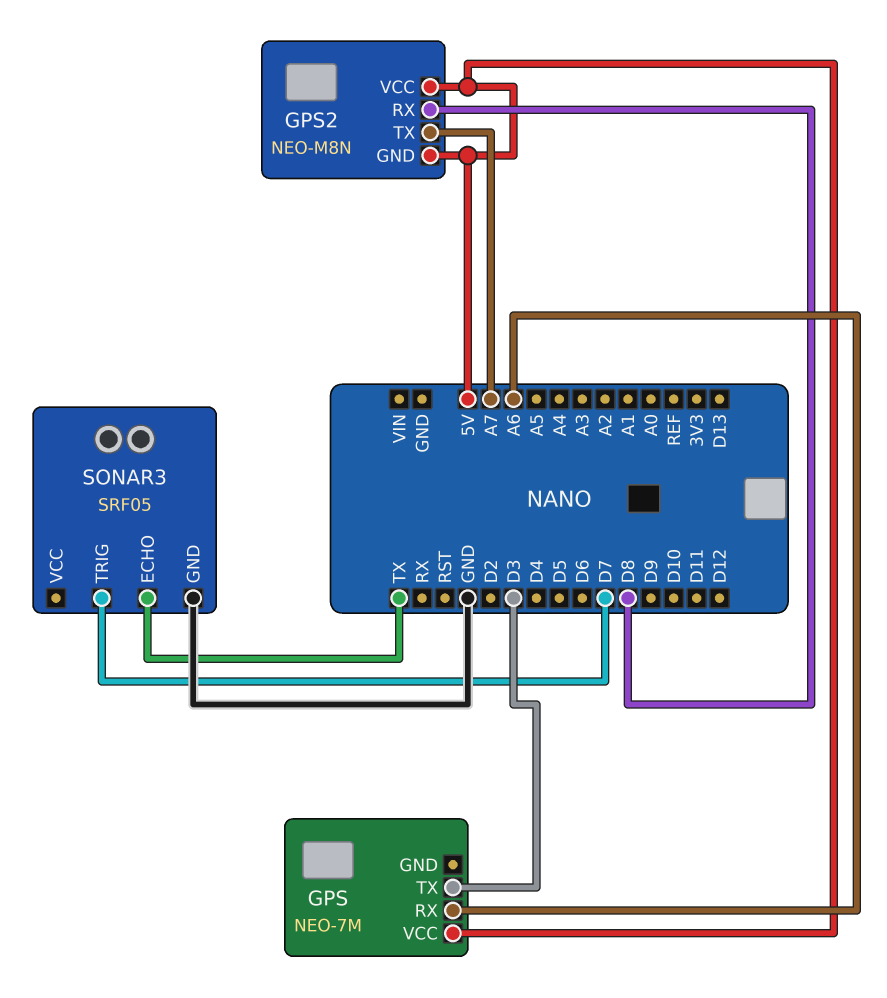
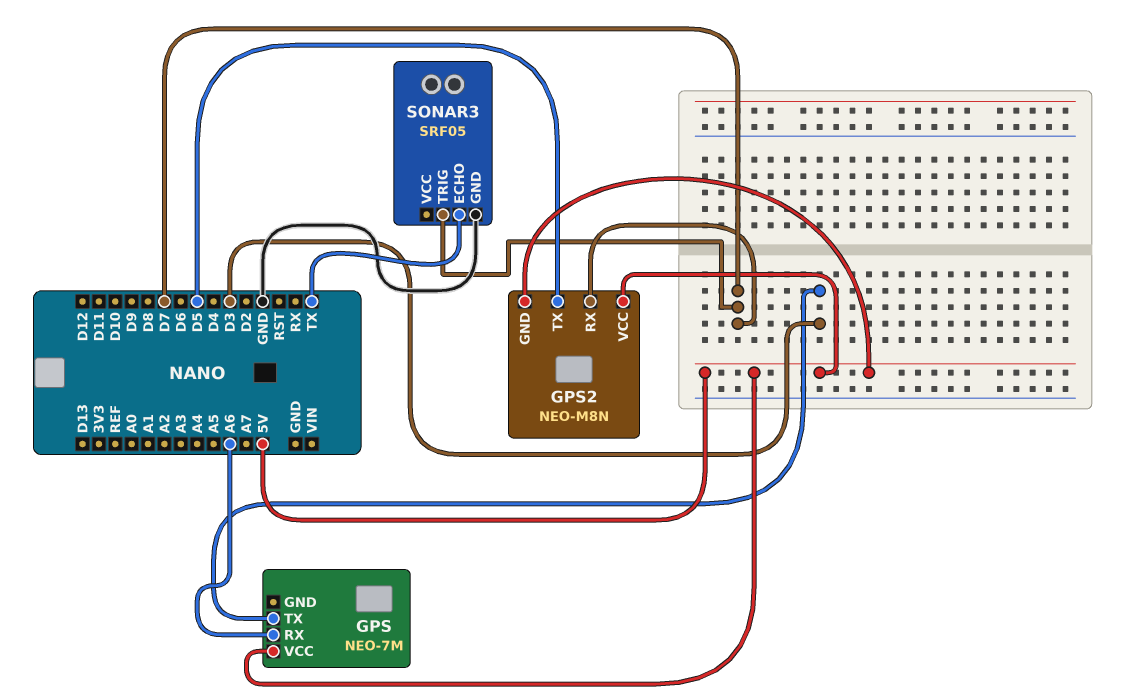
GPS2 pin RX: D8 -> D7
GPS2 pin TX: A7 -> D5

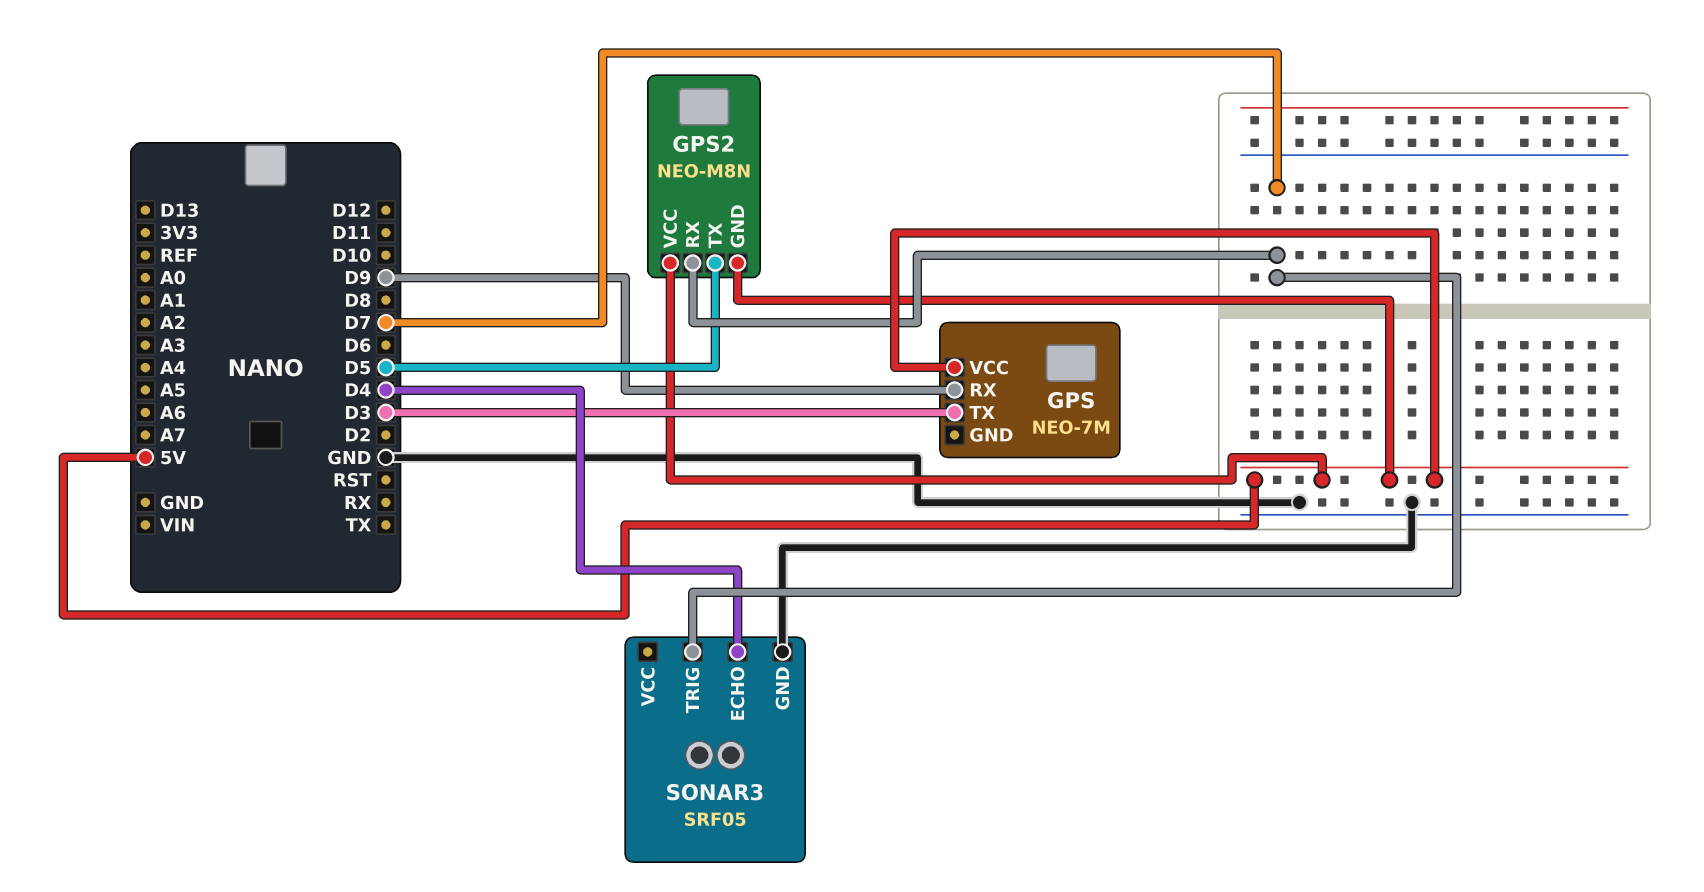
GPS pin RX: A6 -> D9
SONAR3 pin ECHO: TX -> D4

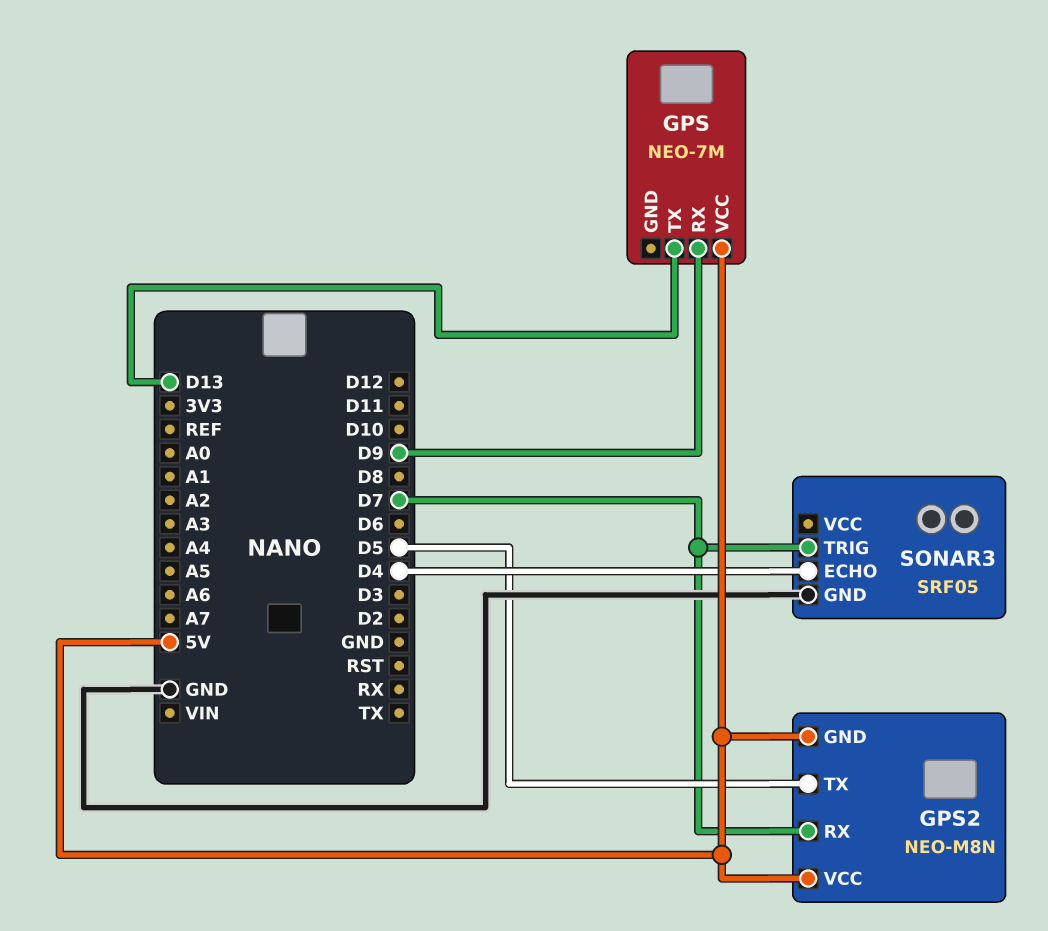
GPS pin TX: D3 -> D13

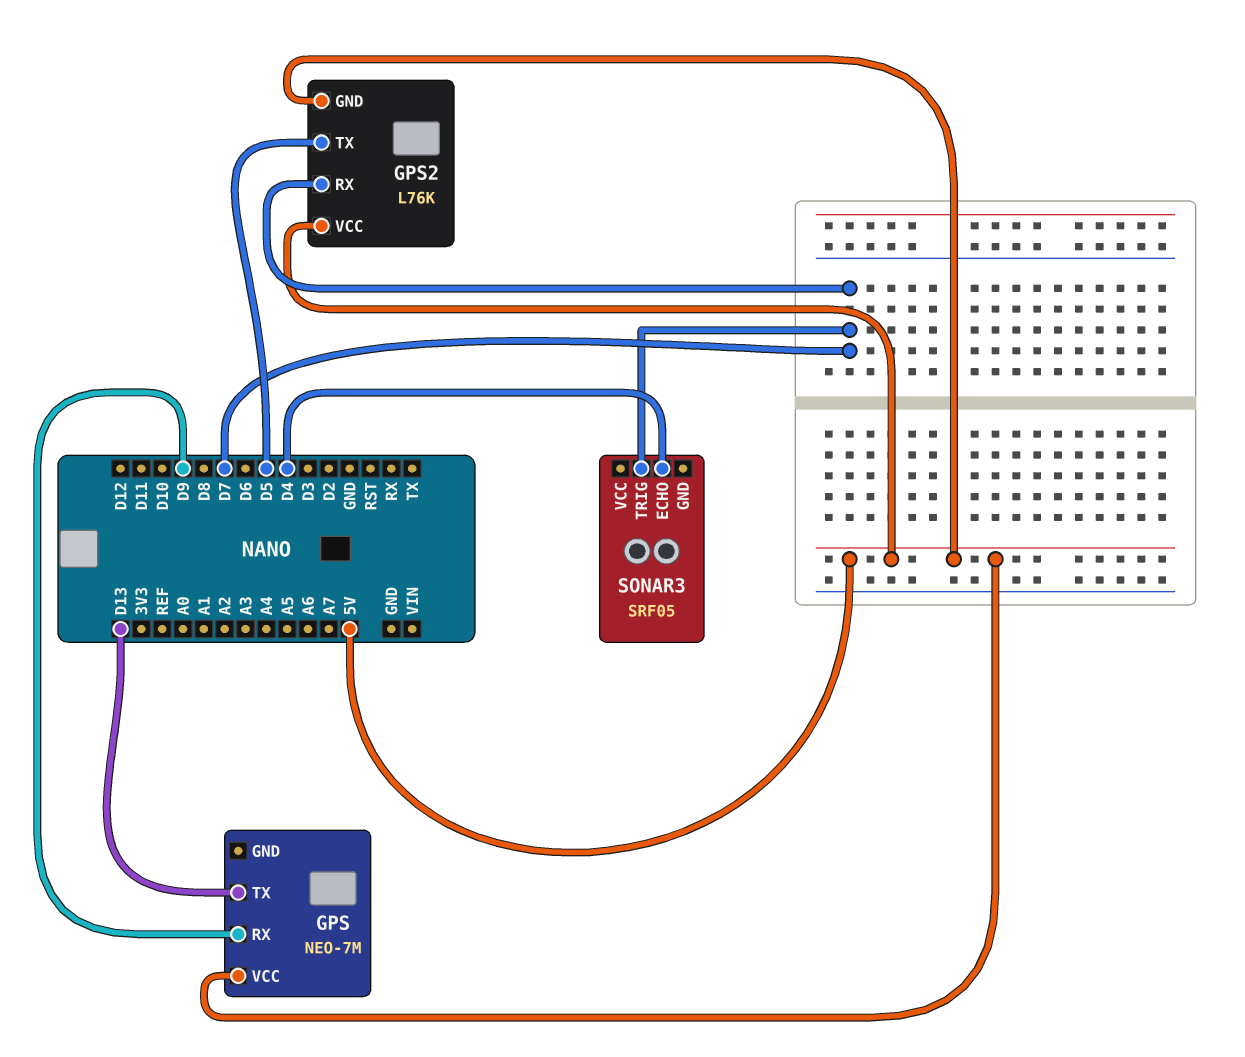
GPS2: NEO-M8N -> L76K
SONAR3 pin GND: GND -> none

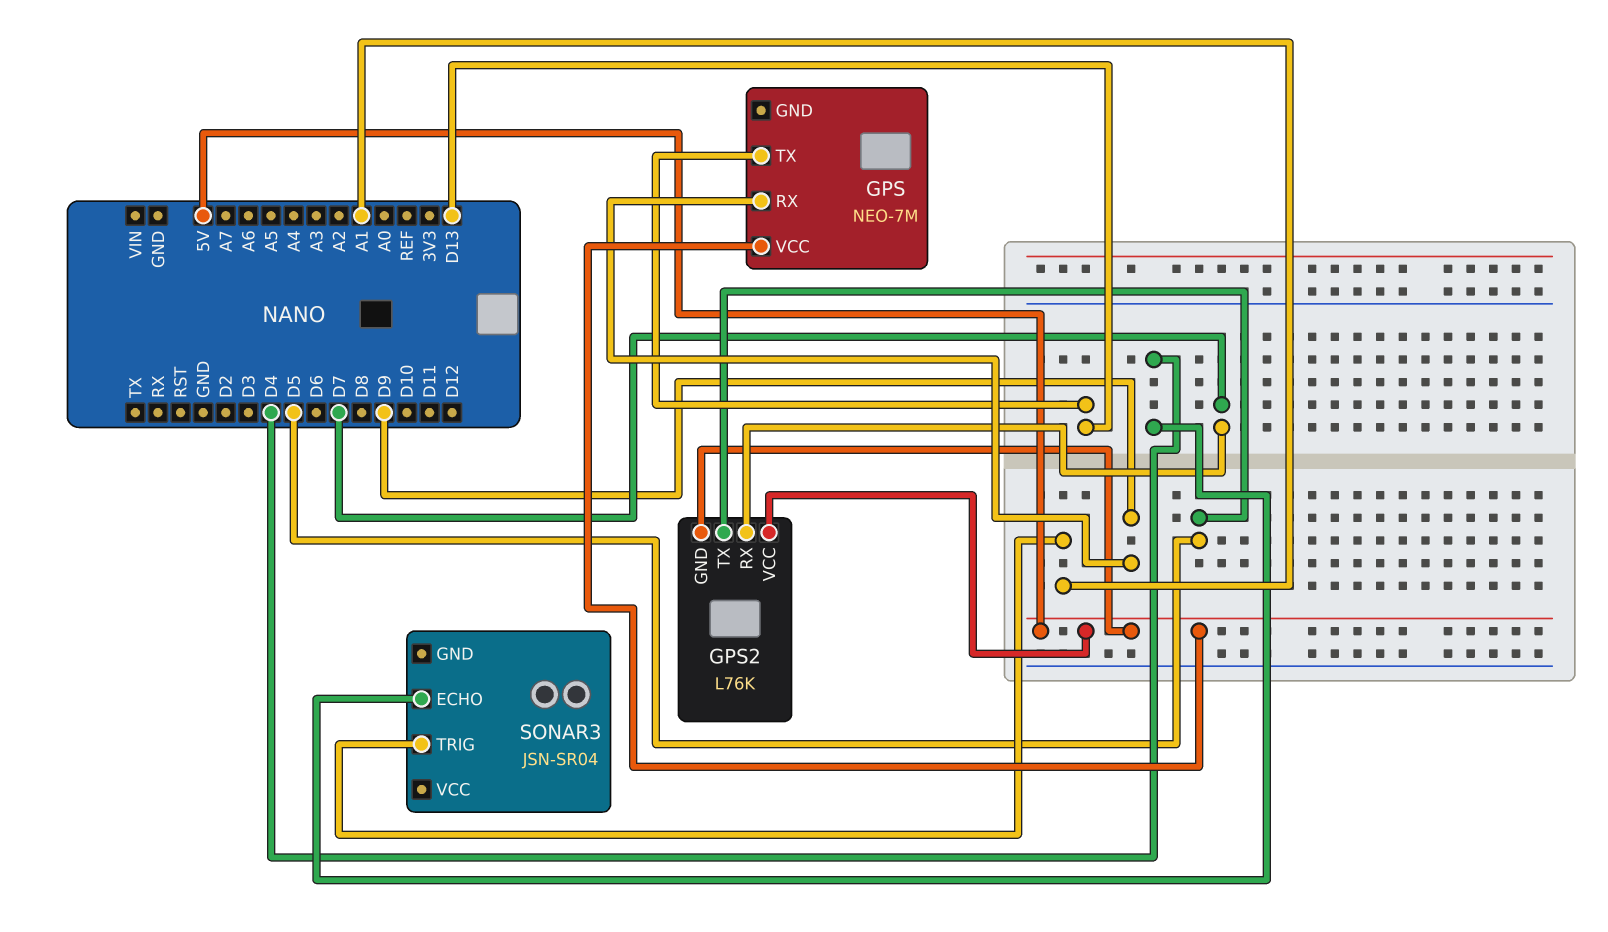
SONAR3: SRF05 -> JSN-SR04
SONAR3 pin TRIG: D7 -> A1

